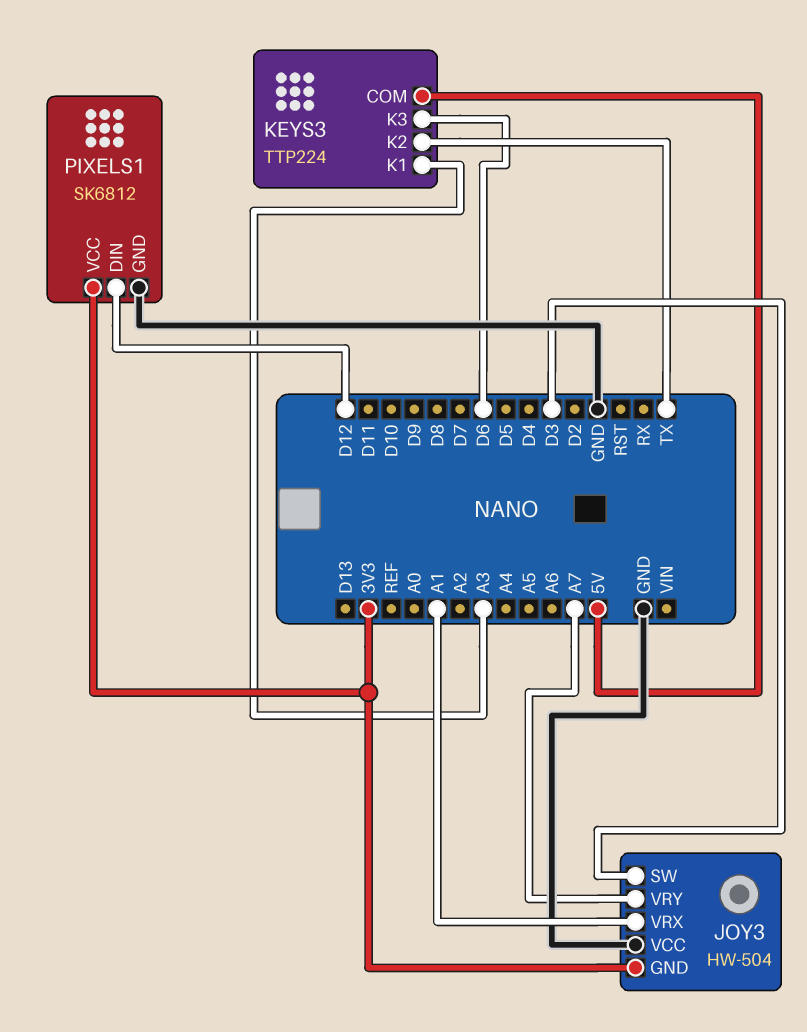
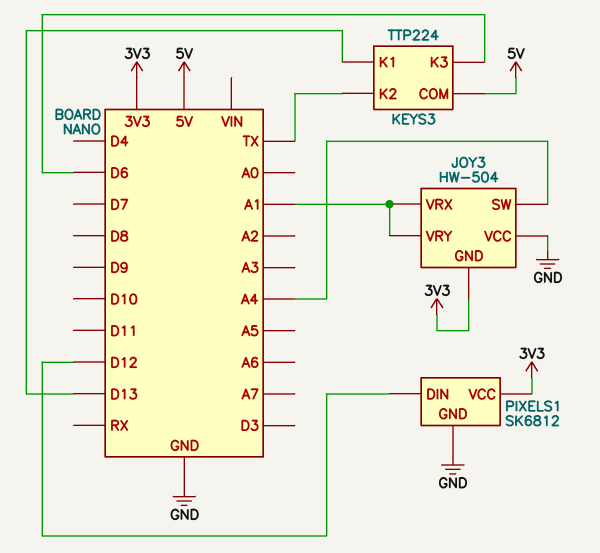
JOY3 pin SW: D3 -> A4
JOY3 pin VRY: A7 -> A1
KEYS3 pin K1: A3 -> D13

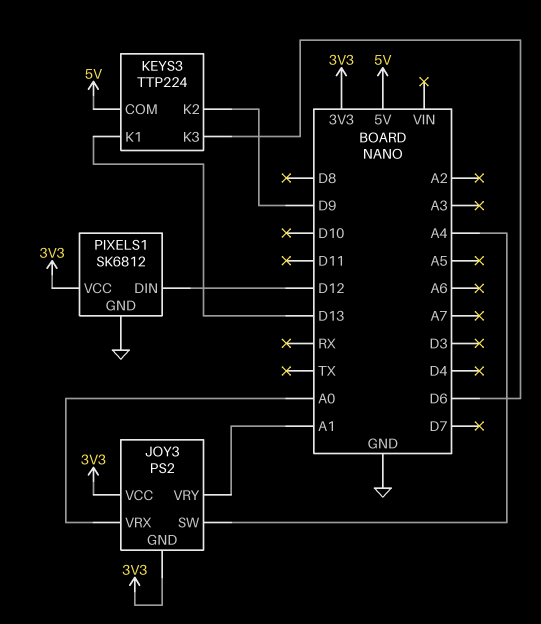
JOY3: HW-504 -> PS2
JOY3 pin VCC: GND -> 3V3
JOY3 pin VRX: A1 -> A0
KEYS3 pin K2: TX -> D9

